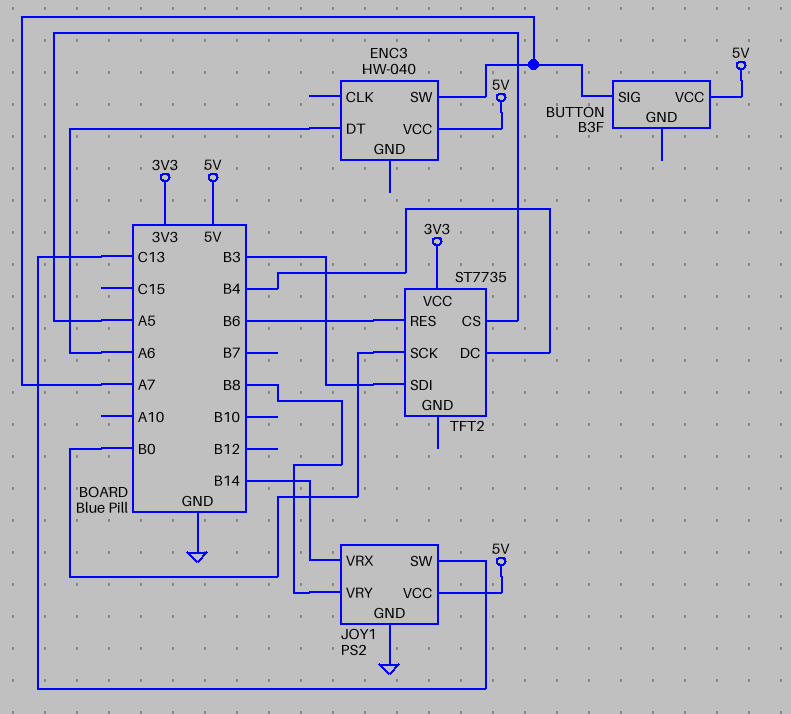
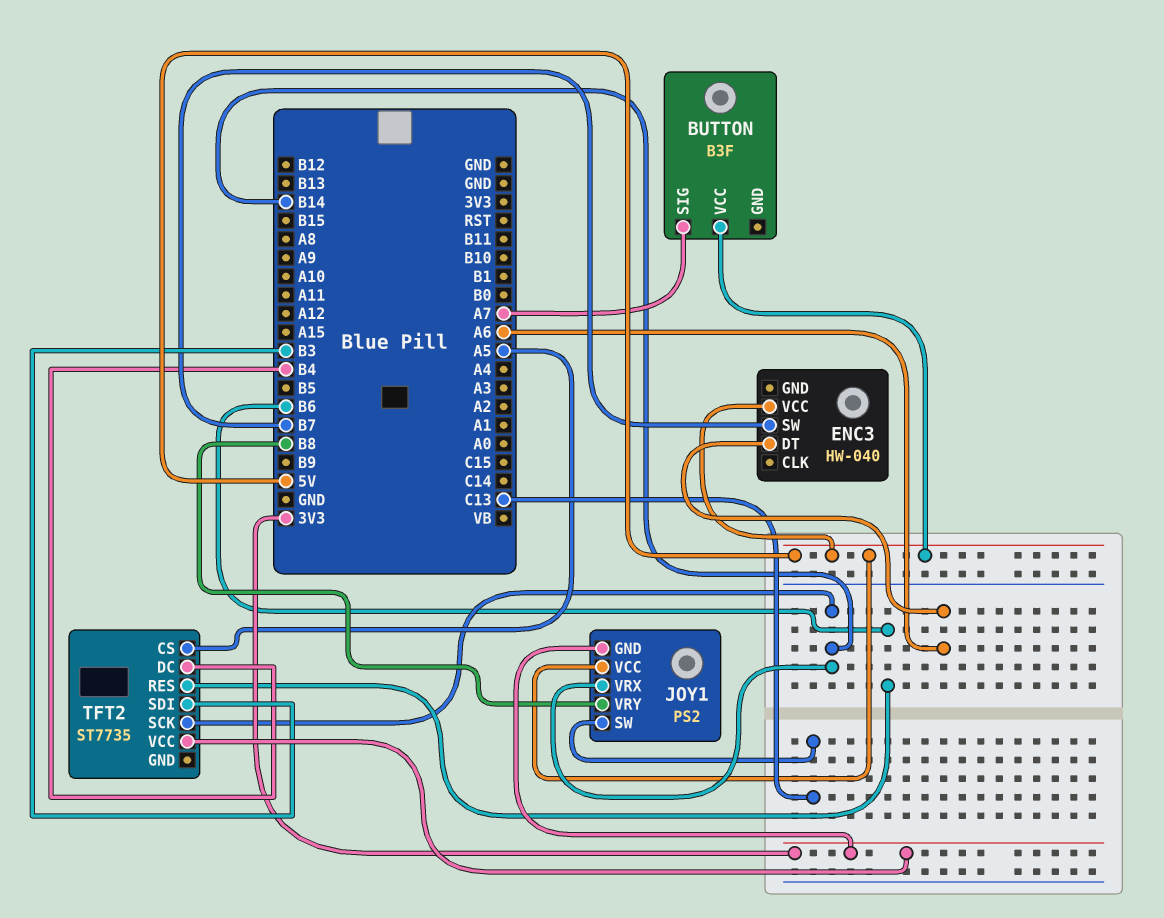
ENC3 pin SW: A7 -> B7
JOY1 pin GND: GND -> 3V3
TFT2 pin SCK: B0 -> B14

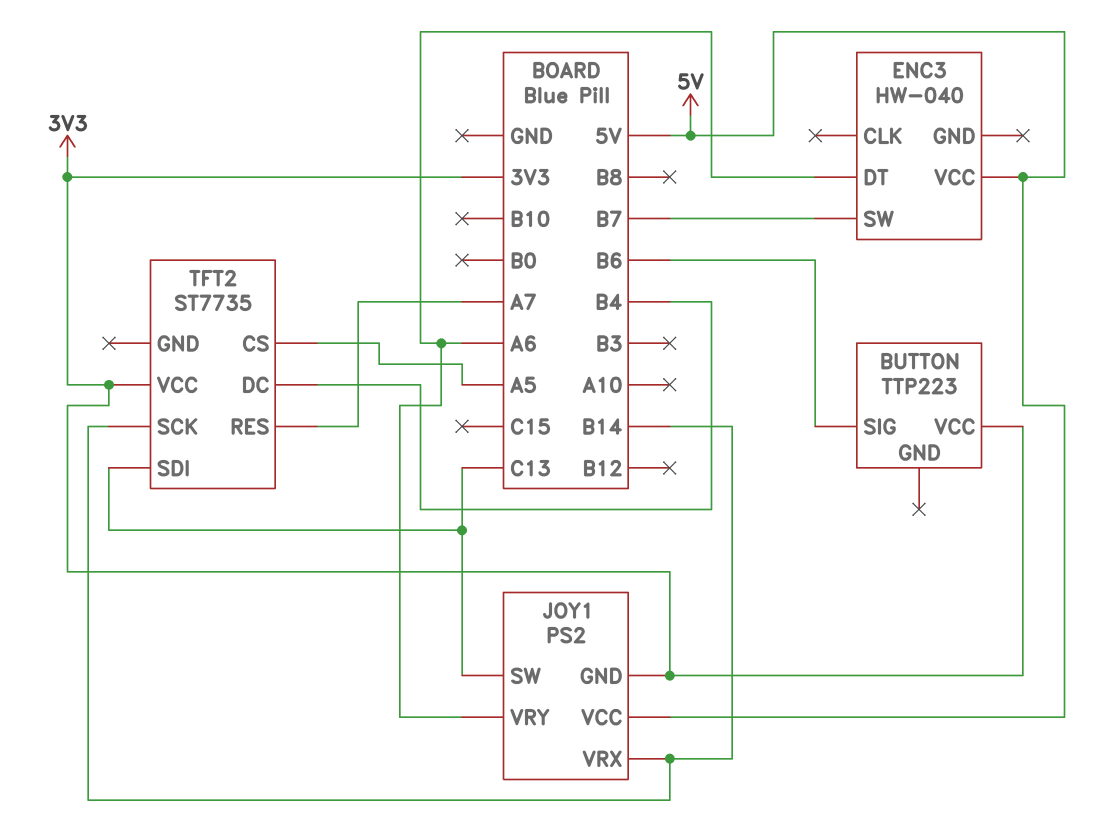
BUTTON: B3F -> TTP223
BUTTON pin SIG: A7 -> B6
BUTTON pin VCC: 5V -> 3V3
JOY1 pin VRY: B8 -> A6
TFT2 pin RES: B6 -> A7
TFT2 pin SDI: B3 -> C13

